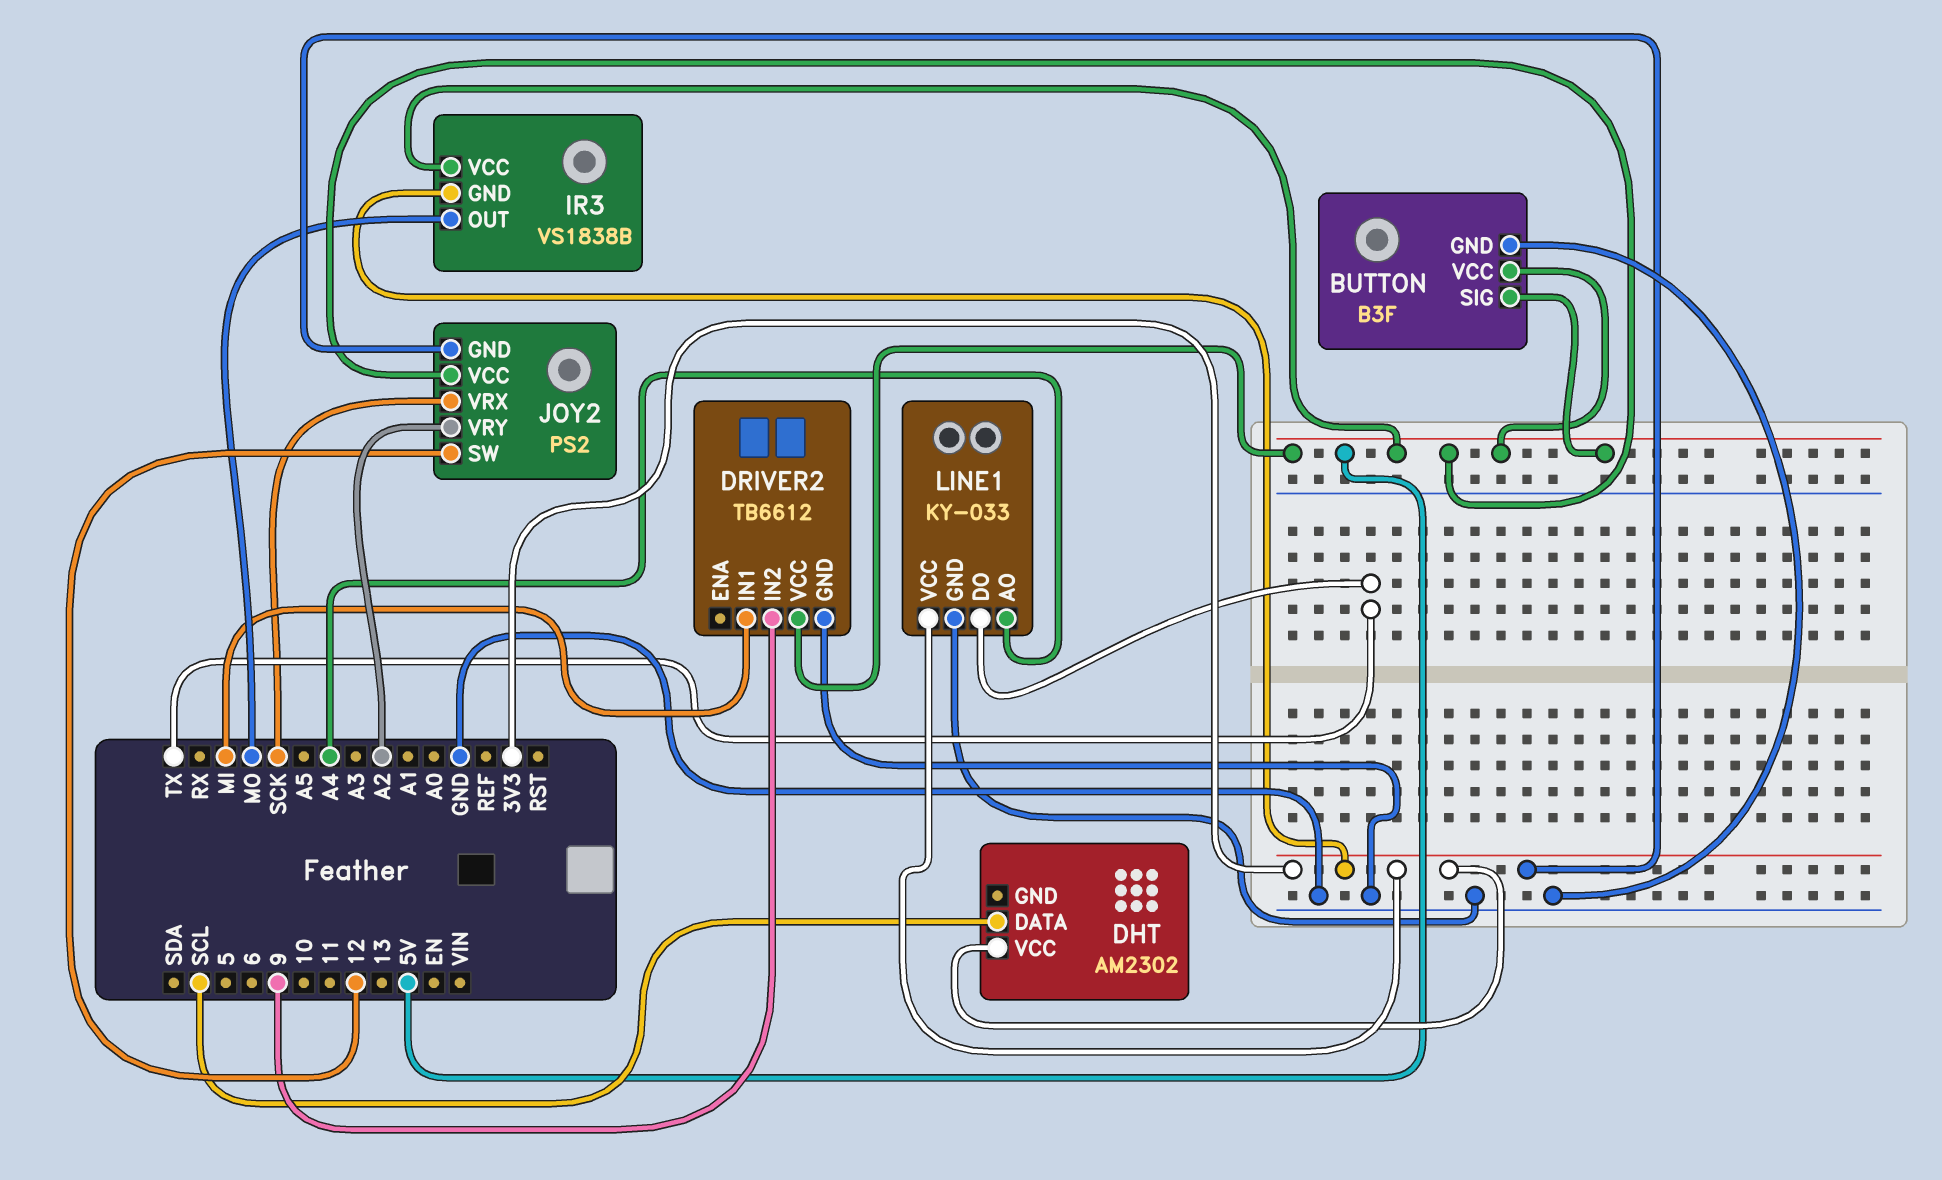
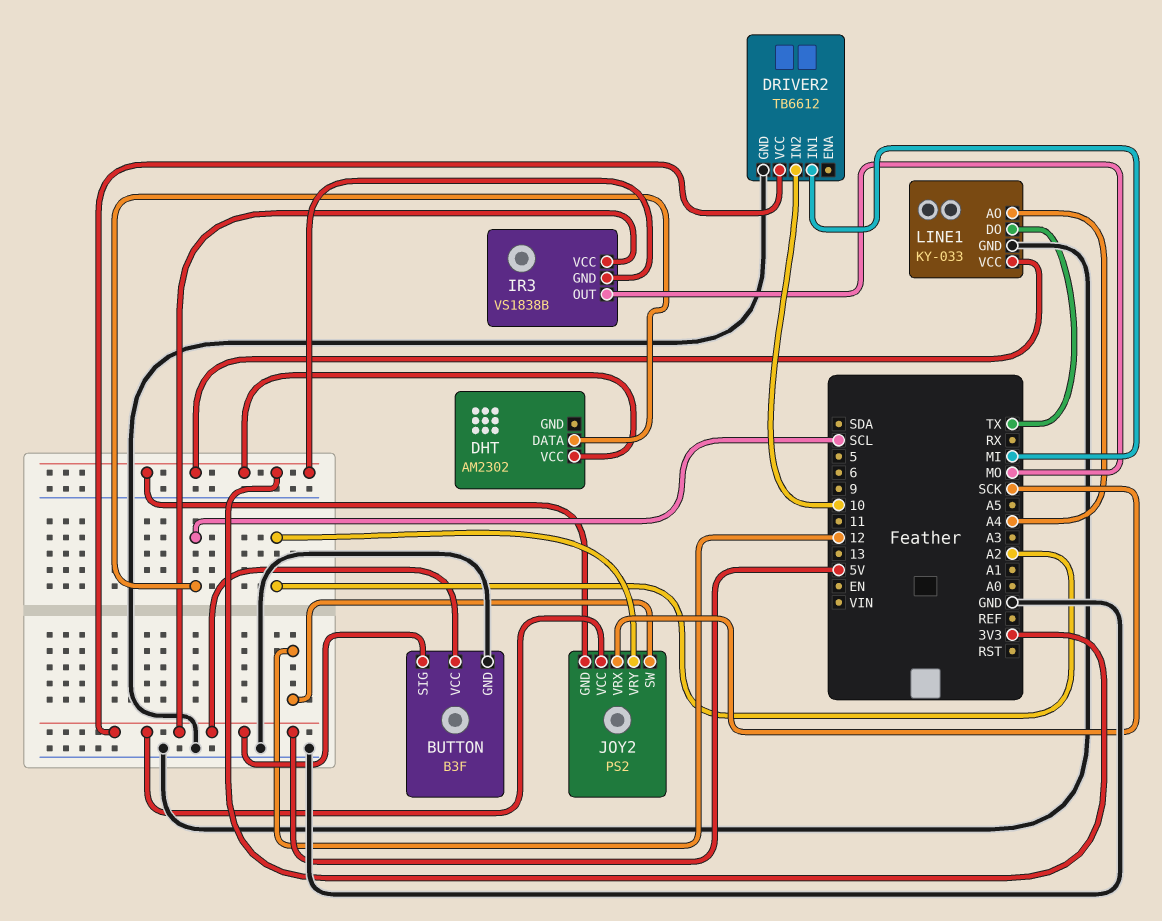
DRIVER2 pin IN2: 9 -> 10

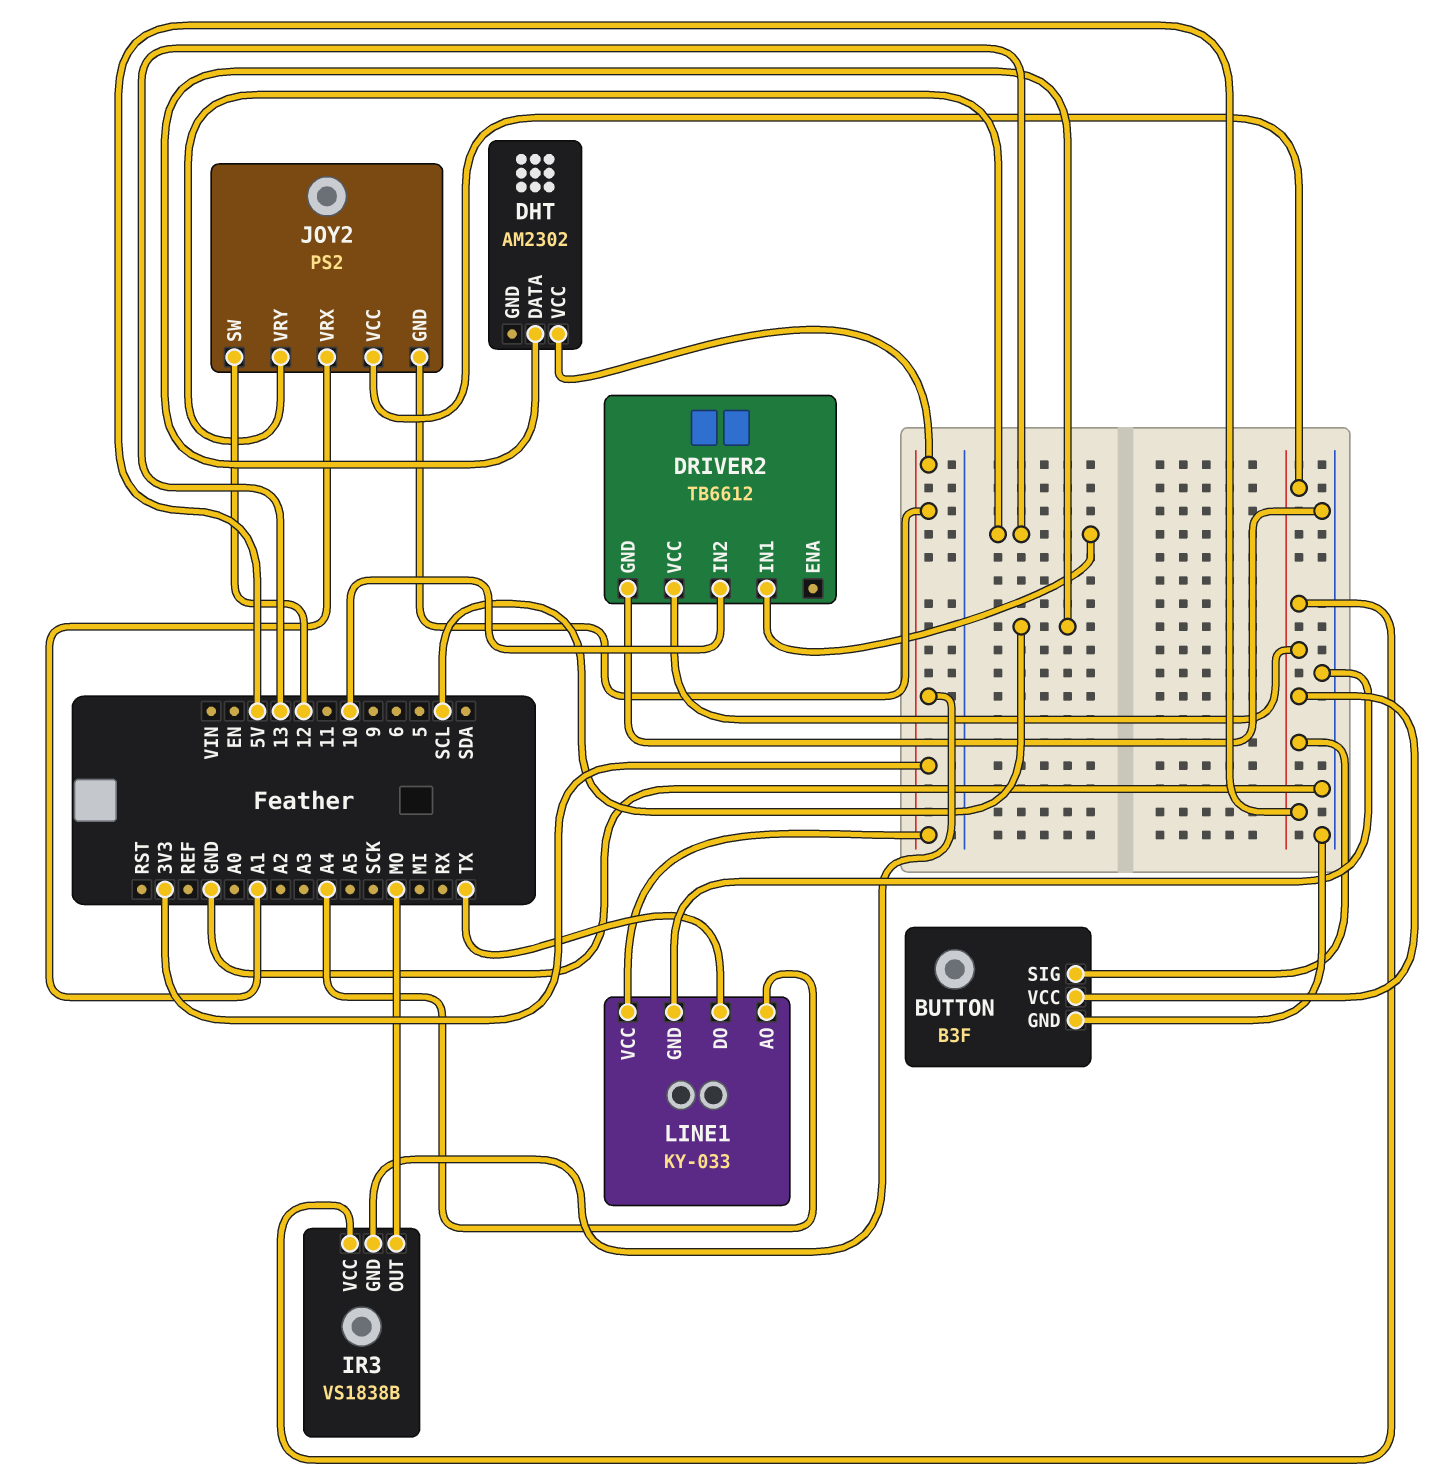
DRIVER2 pin IN1: MI -> 13
JOY2 pin VRX: SCK -> A1
JOY2 pin VRY: A2 -> 13

